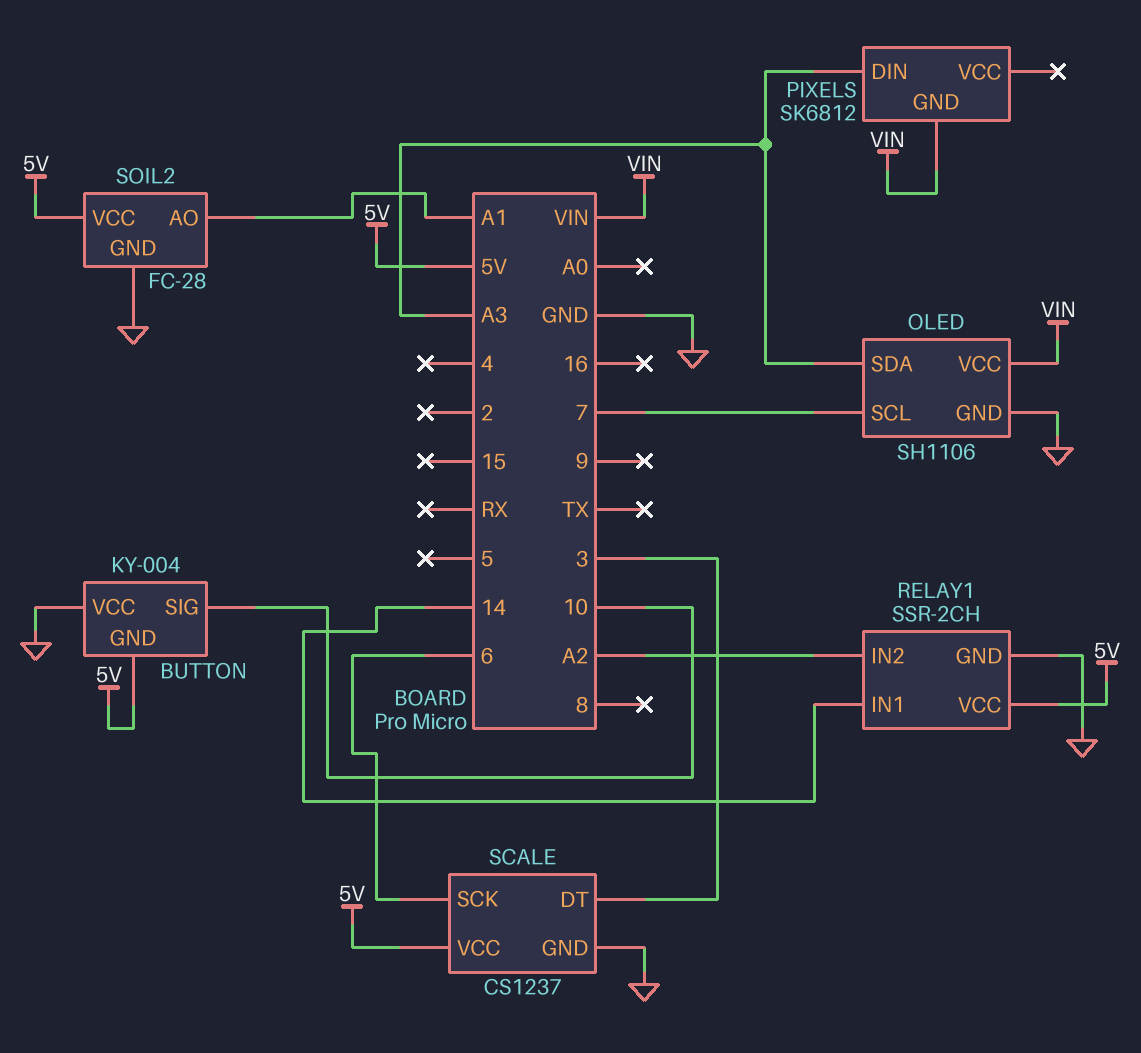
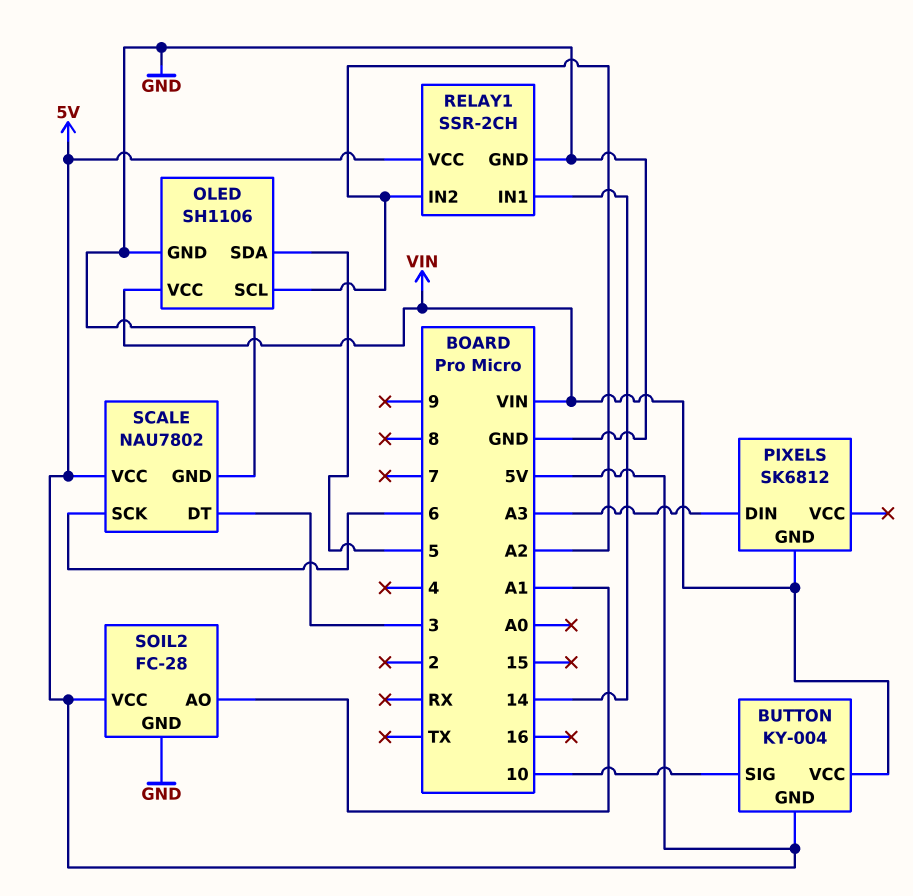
BUTTON pin VCC: GND -> VIN
OLED pin SCL: 7 -> A2
OLED pin SDA: A3 -> 5
SCALE: CS1237 -> NAU7802

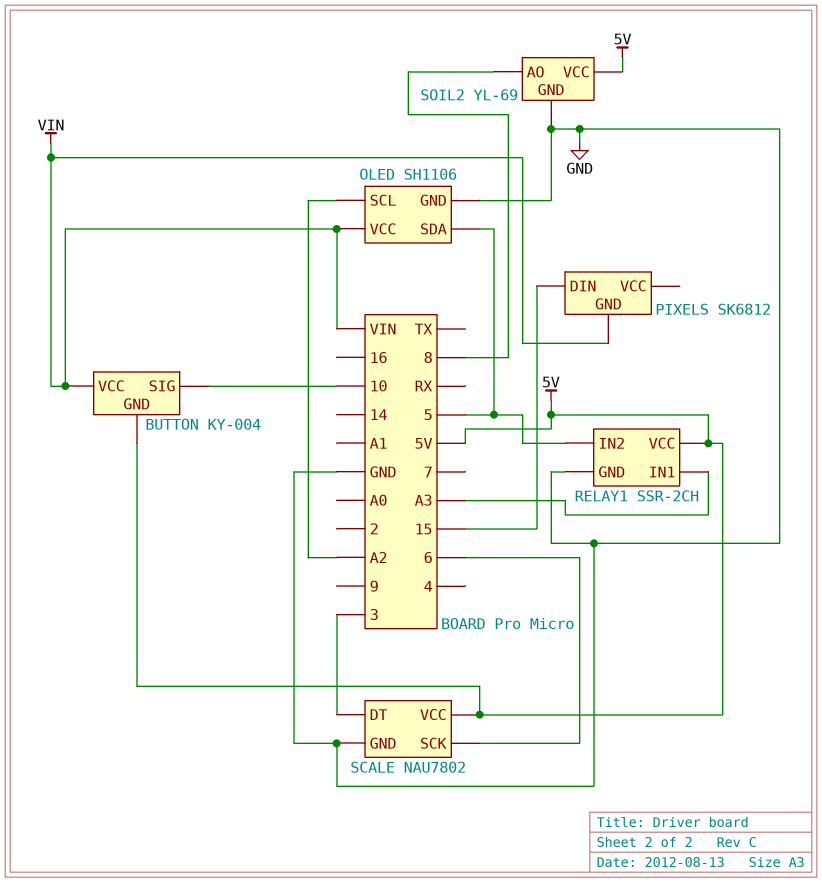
PIXELS pin DIN: A3 -> 15
RELAY1 pin IN1: 14 -> A3
RELAY1 pin IN2: A2 -> 5
SOIL2: FC-28 -> YL-69
SOIL2 pin AO: A1 -> 8

